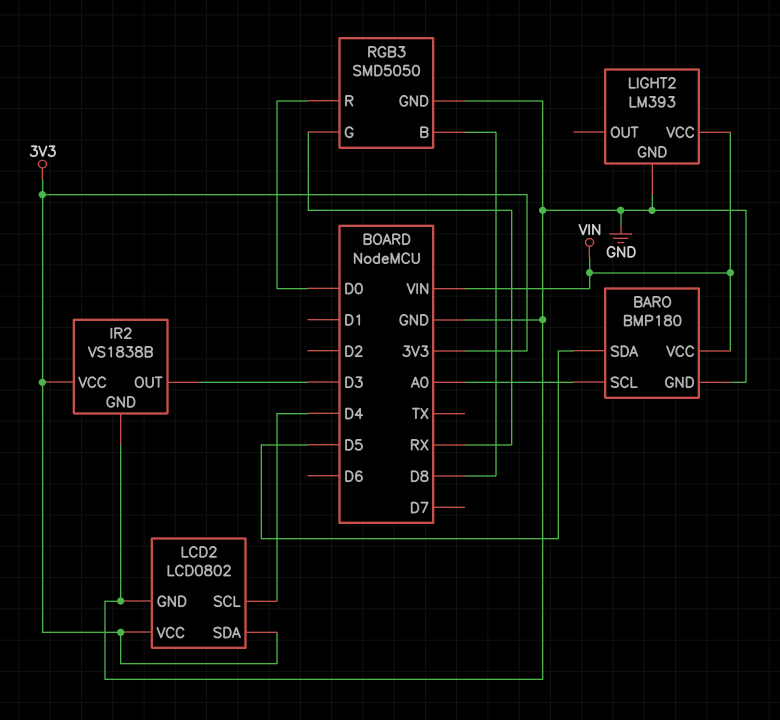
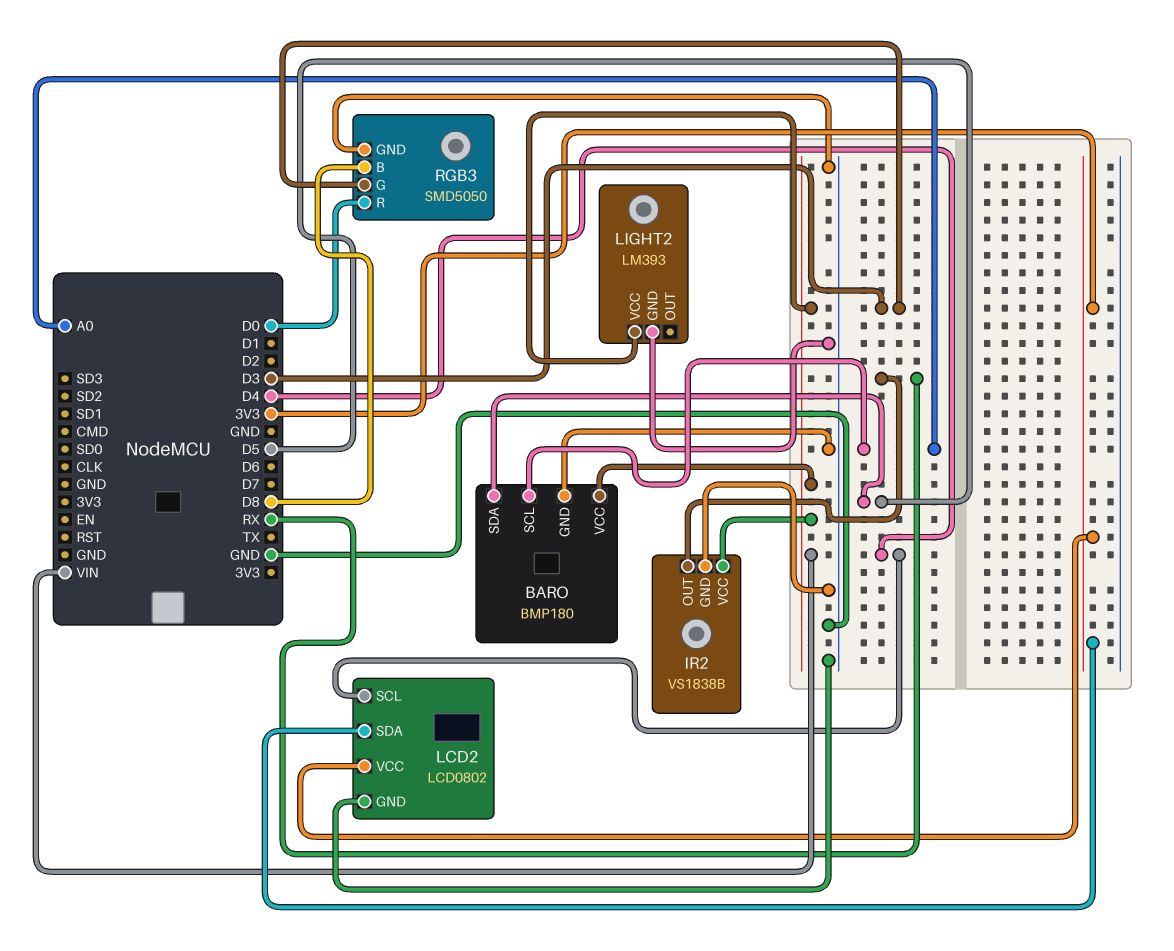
IR2 pin OUT: D3 -> RX
IR2 pin VCC: 3V3 -> VIN
RGB3 pin G: RX -> D3

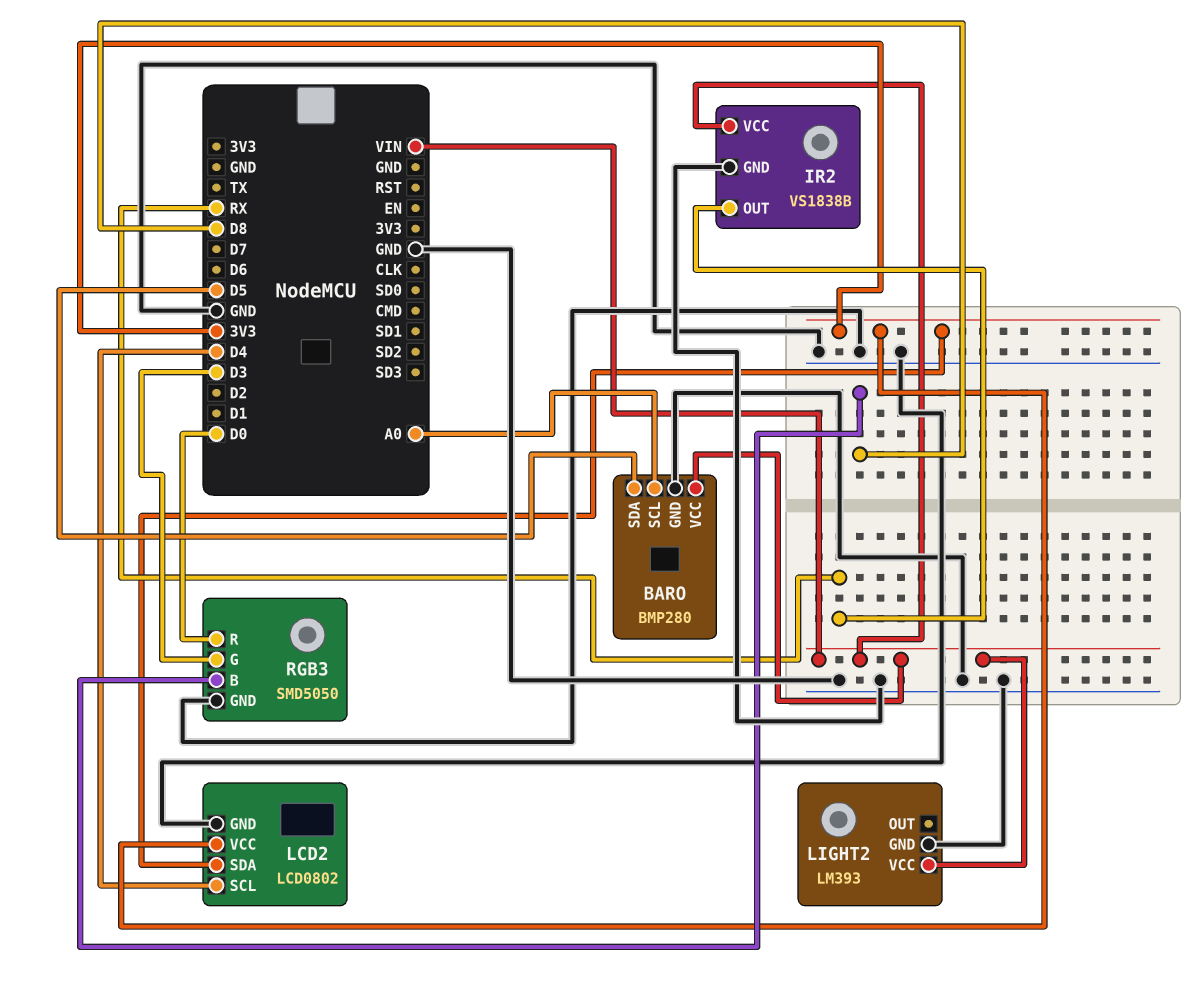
BARO: BMP180 -> BMP280

